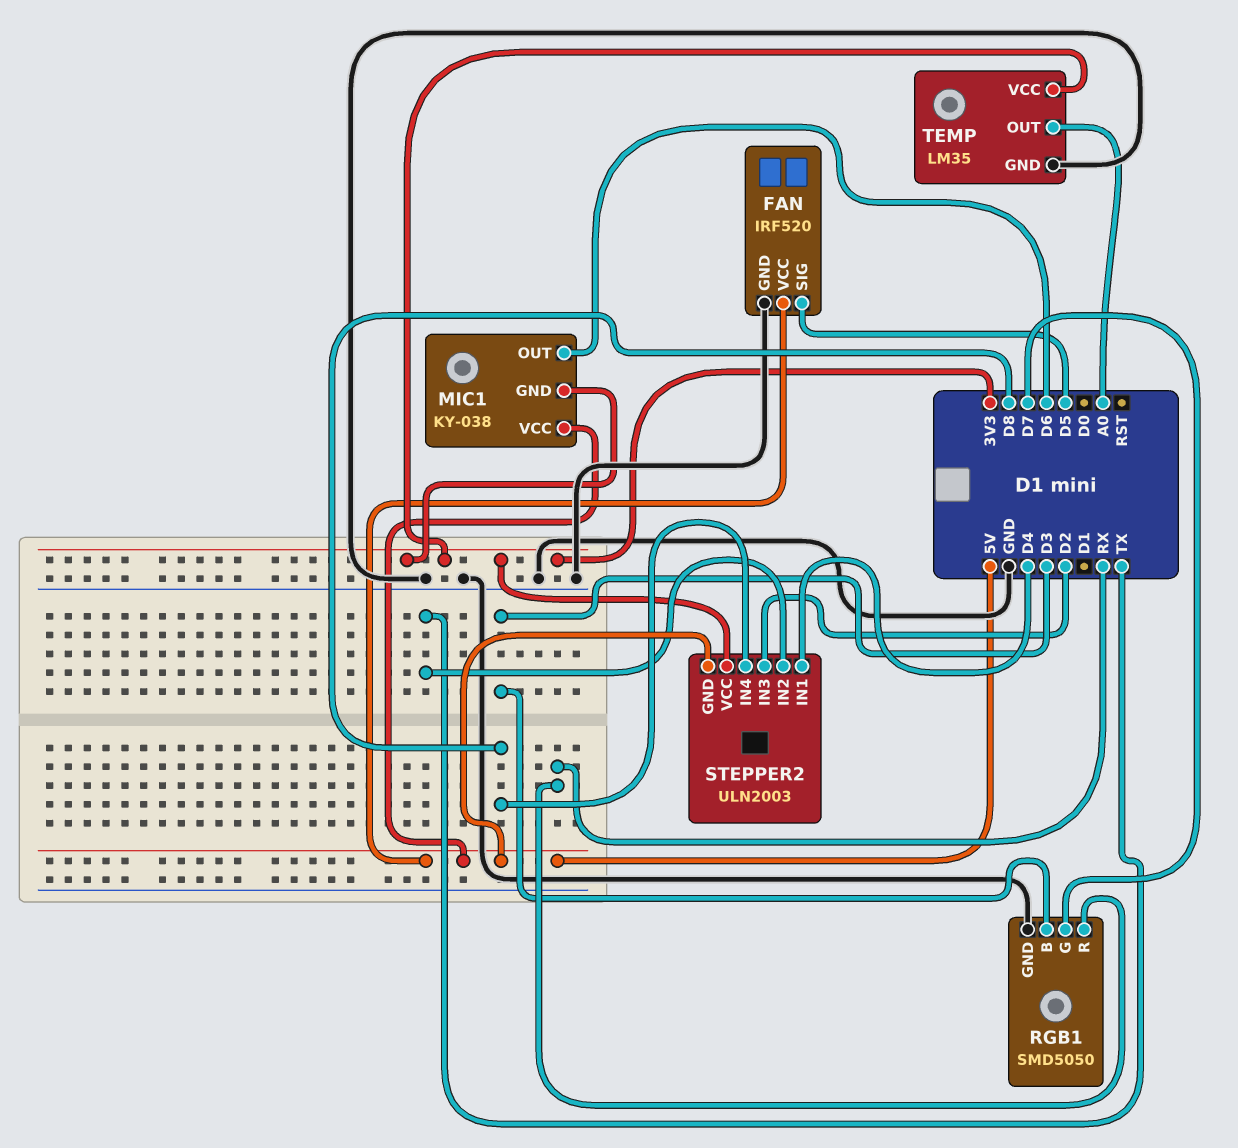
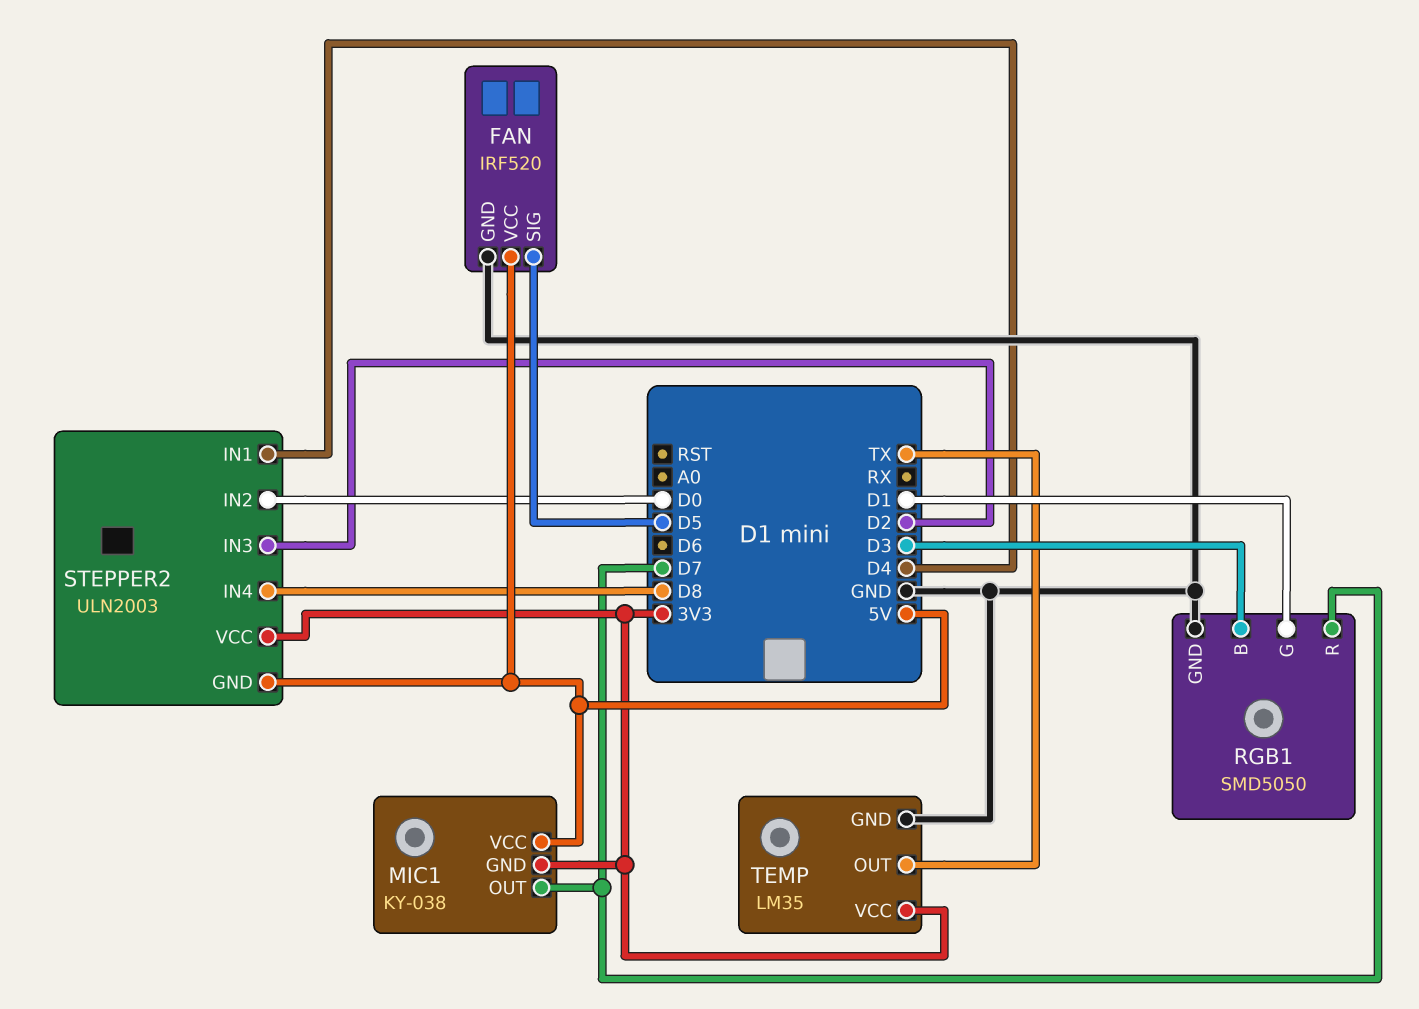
MIC1 pin OUT: D6 -> D7
RGB1 pin G: D7 -> D1
RGB1 pin R: RX -> D7
STEPPER2 pin IN2: TX -> D0
TEMP pin OUT: A0 -> TX

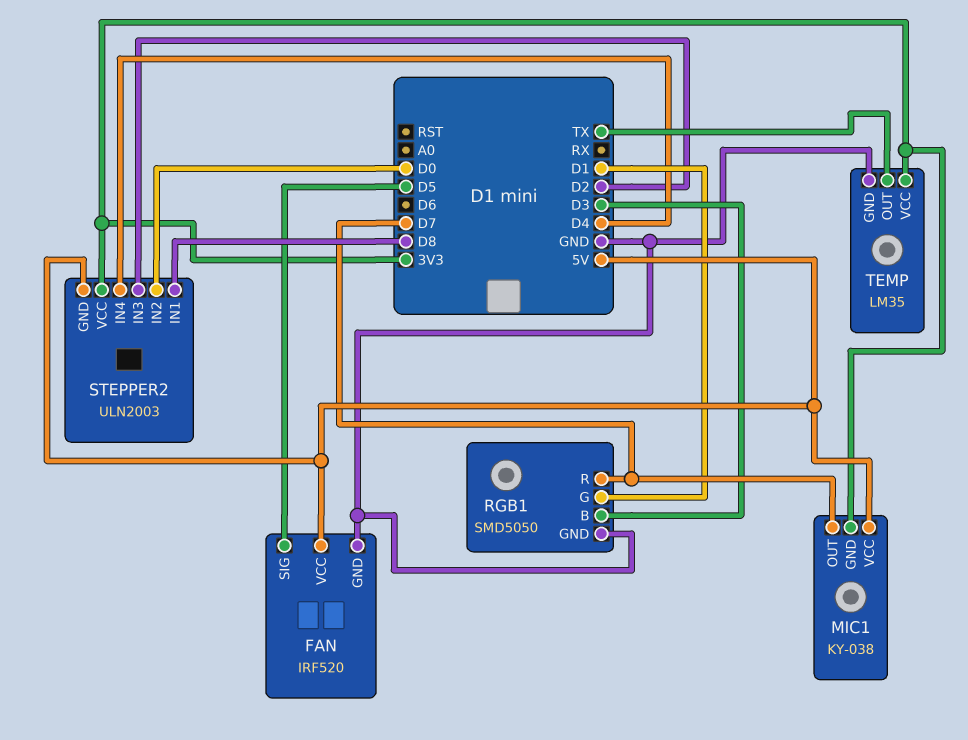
STEPPER2 pin IN1: D4 -> D8
STEPPER2 pin IN4: D8 -> D4

